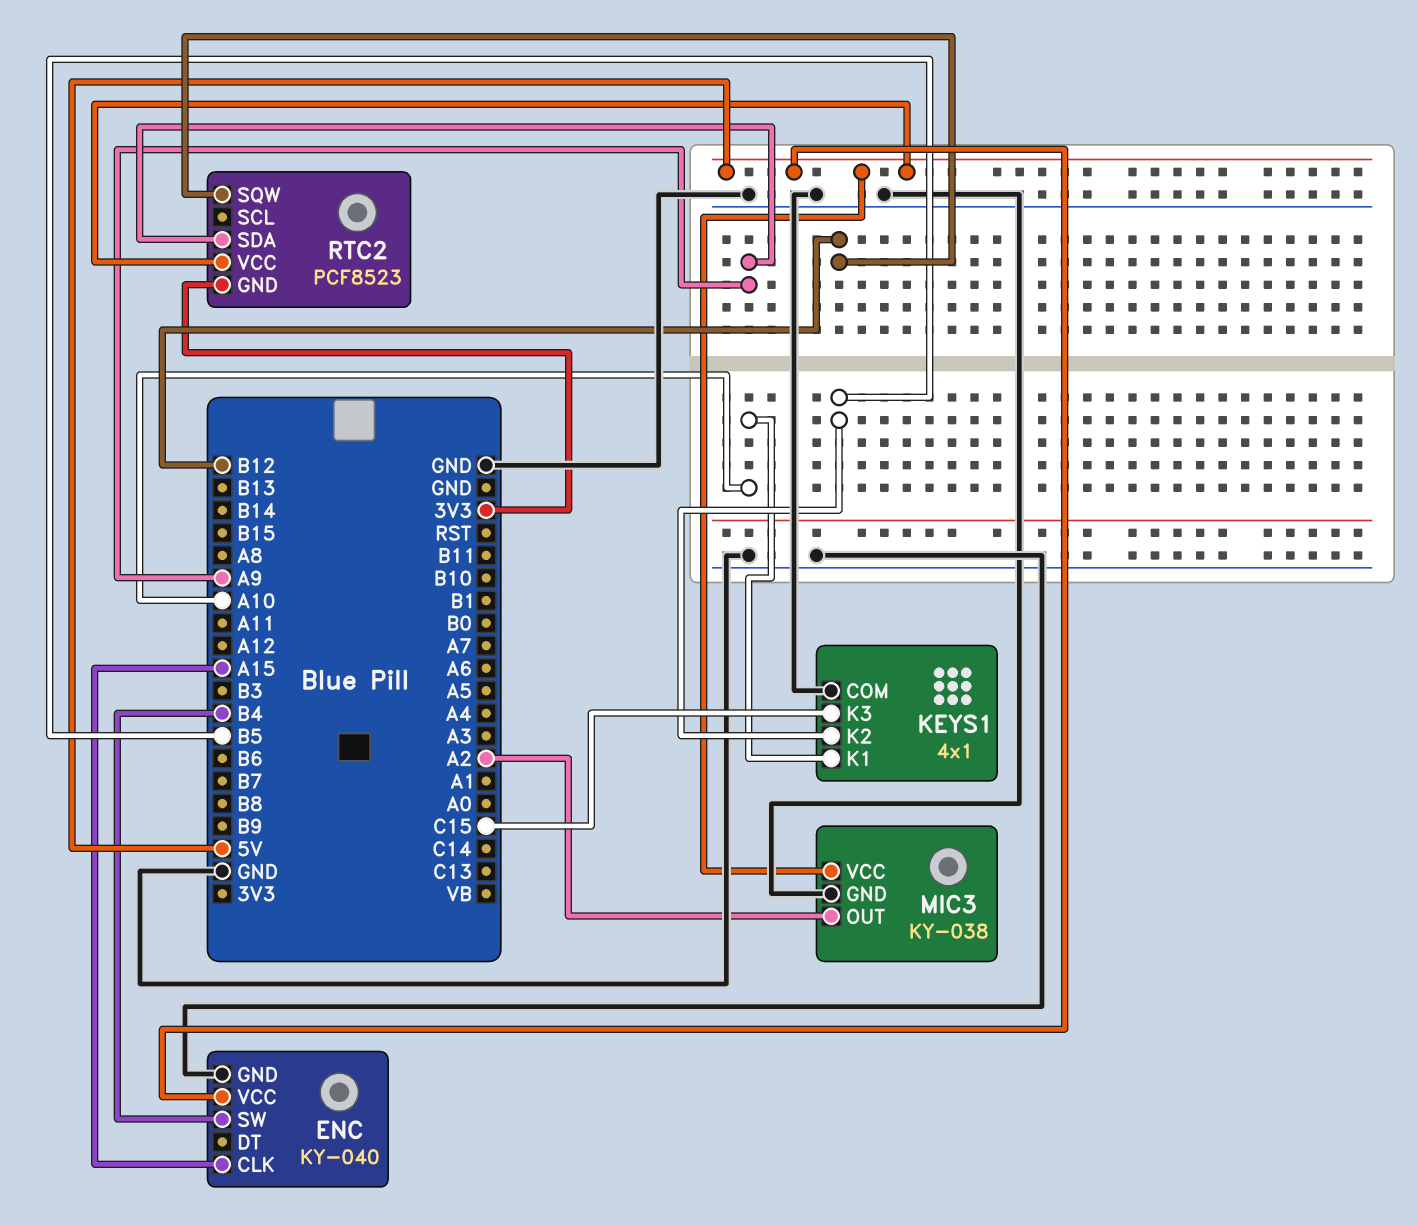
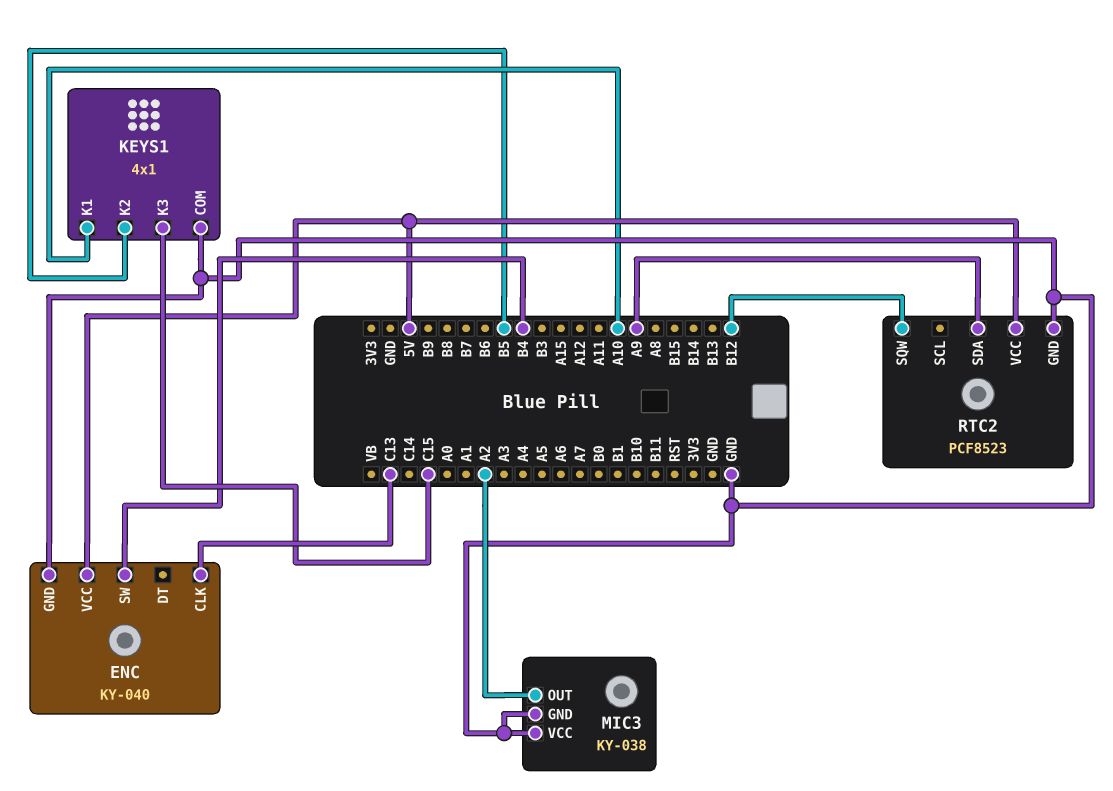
ENC pin CLK: A15 -> C13
MIC3 pin VCC: 5V -> GND
RTC2 pin GND: 3V3 -> GND

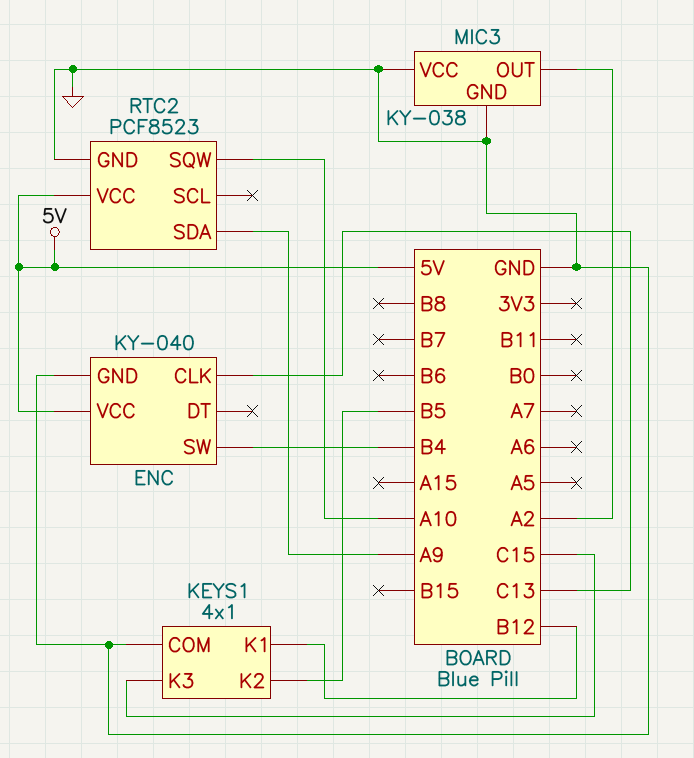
KEYS1 pin K1: A10 -> B12
RTC2 pin SQW: B12 -> A10

